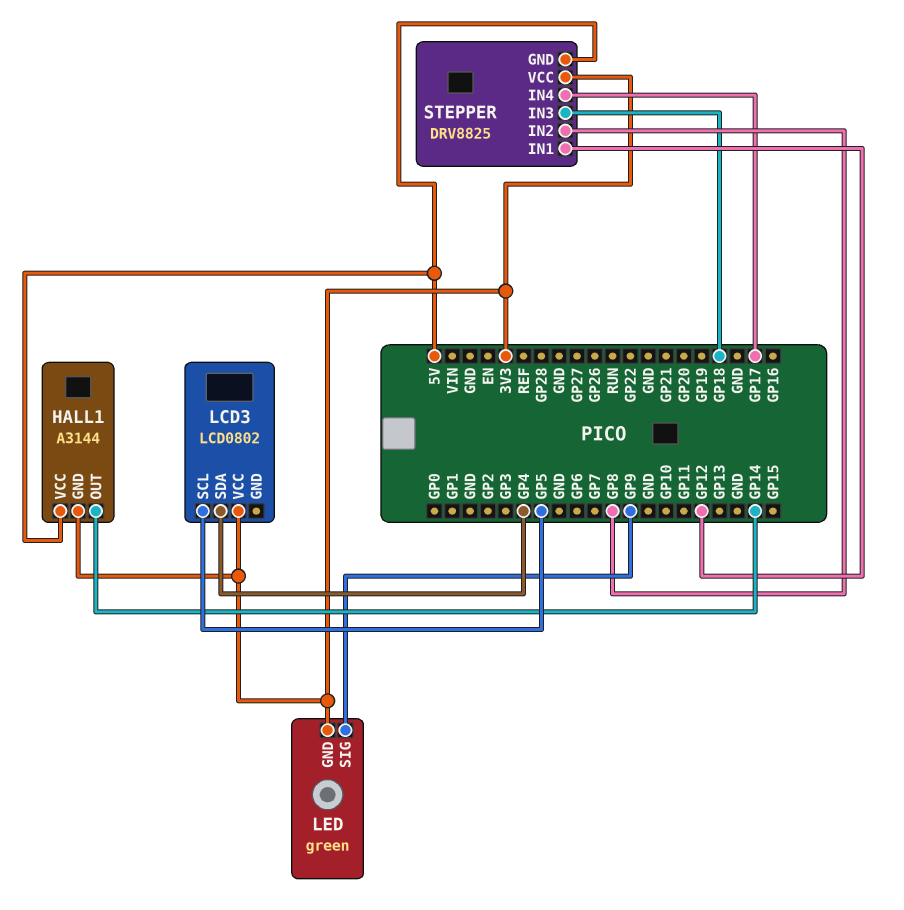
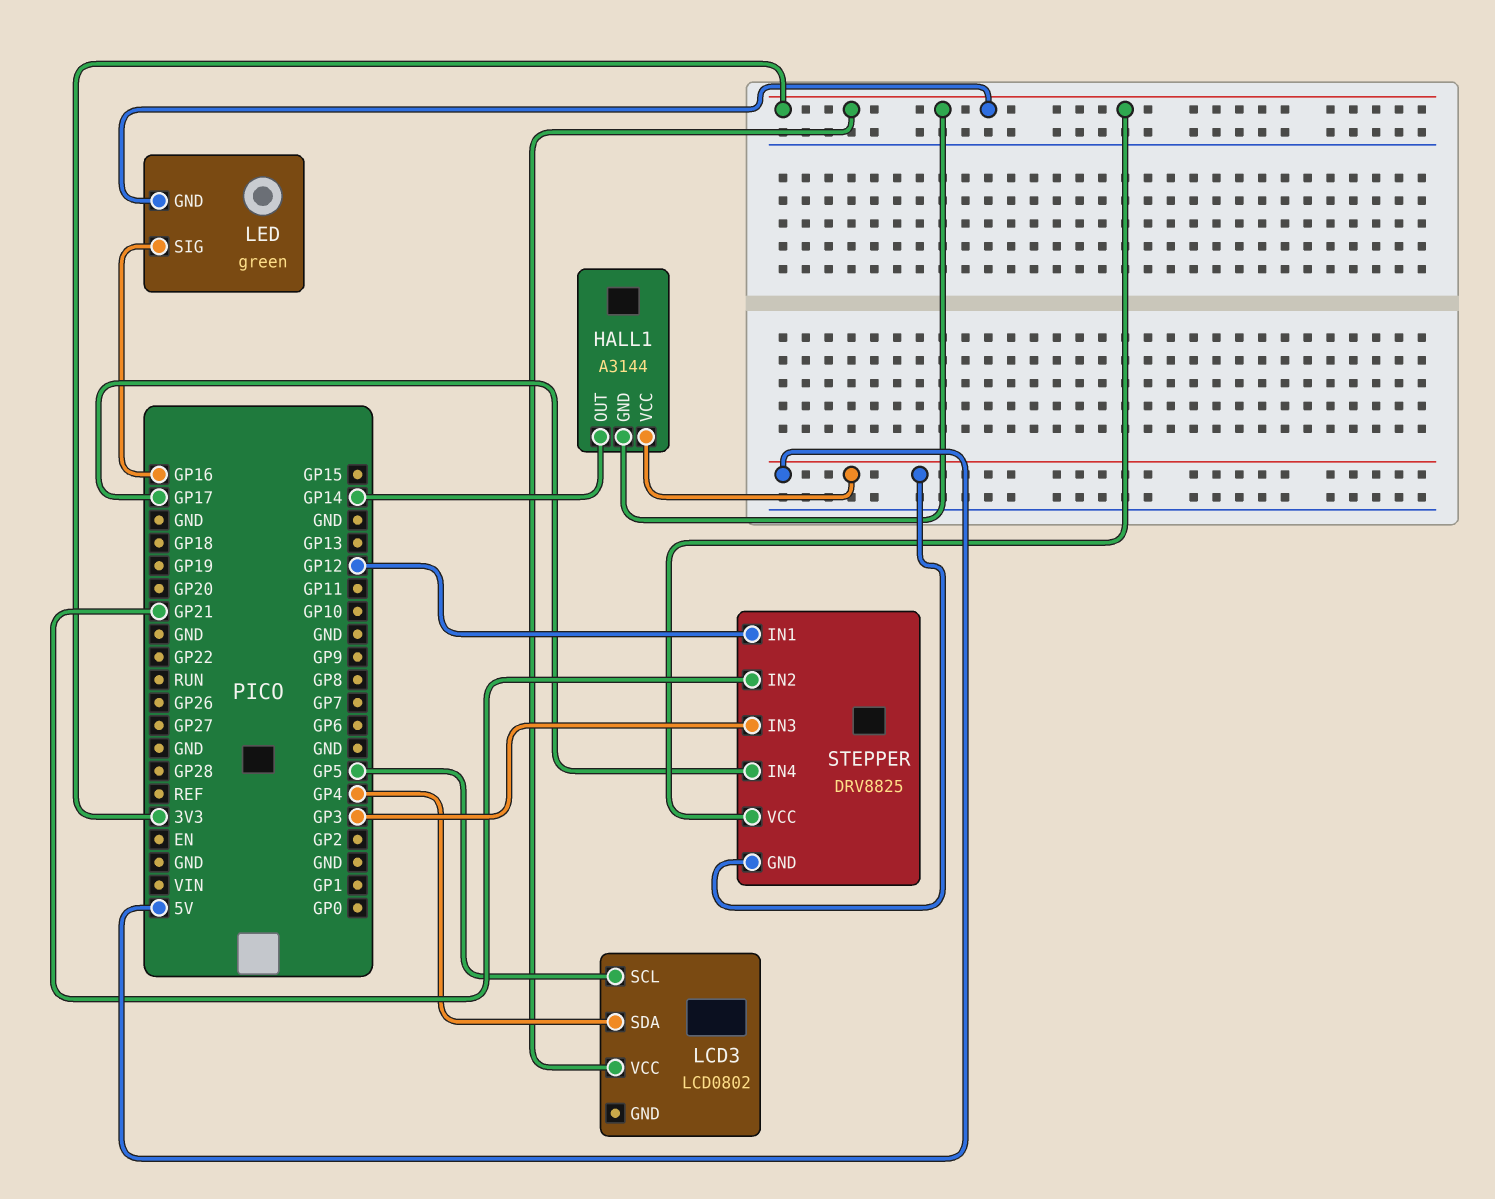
LED pin SIG: GP9 -> GP16
STEPPER pin IN2: GP8 -> GP21
STEPPER pin IN3: GP18 -> GP3

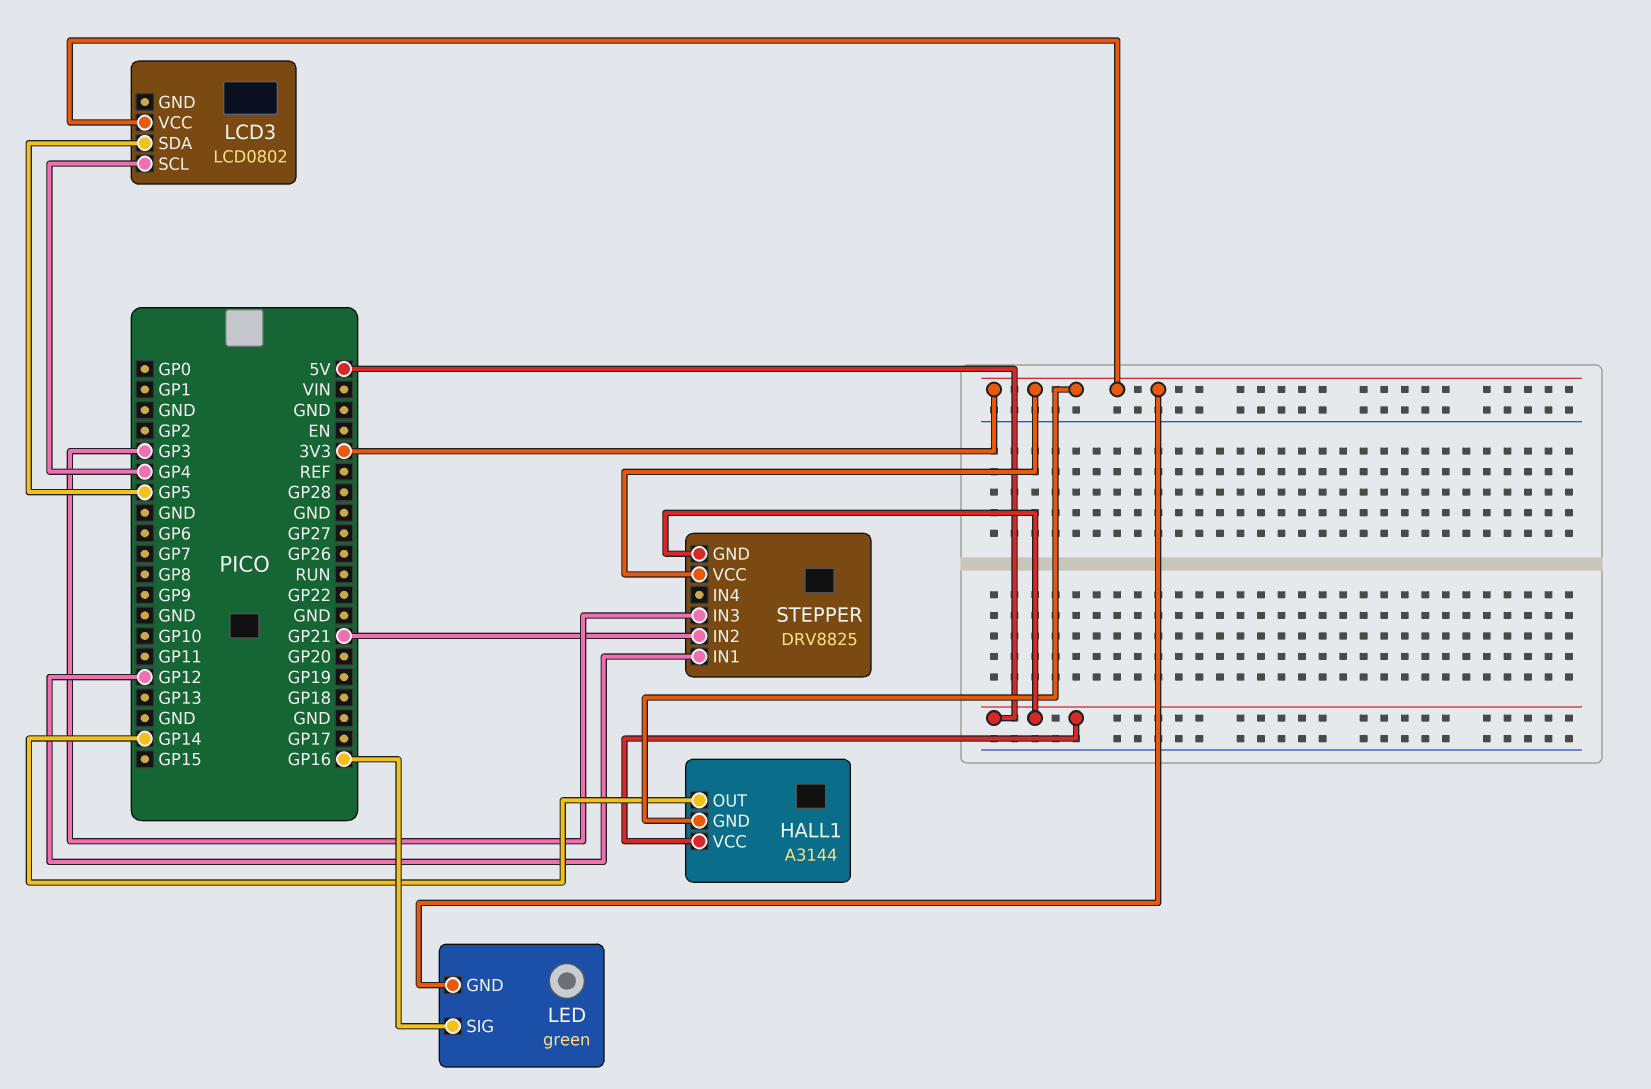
LCD3 pin SCL: GP5 -> GP4
LCD3 pin SDA: GP4 -> GP5
STEPPER pin IN4: GP17 -> none

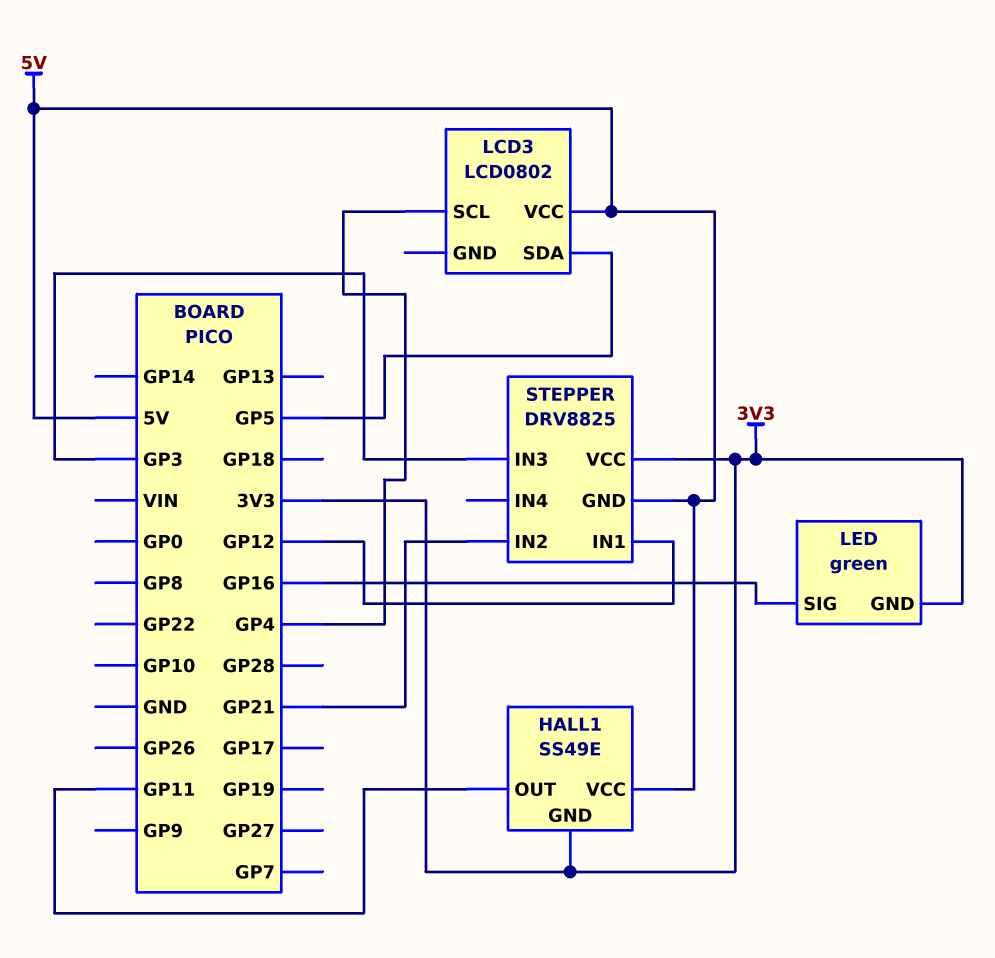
HALL1: A3144 -> SS49E
HALL1 pin OUT: GP14 -> GP11
LCD3 pin VCC: 3V3 -> 5V

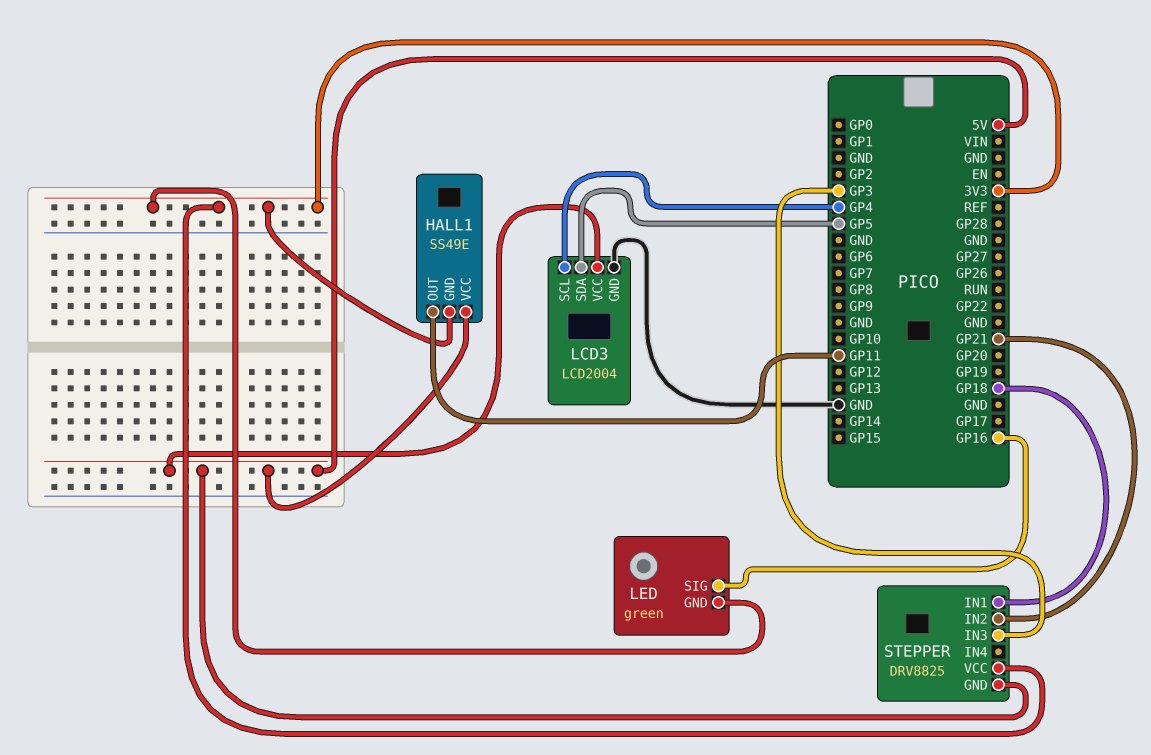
LCD3: LCD0802 -> LCD2004
LCD3 pin GND: none -> GND
STEPPER pin IN1: GP12 -> GP18

